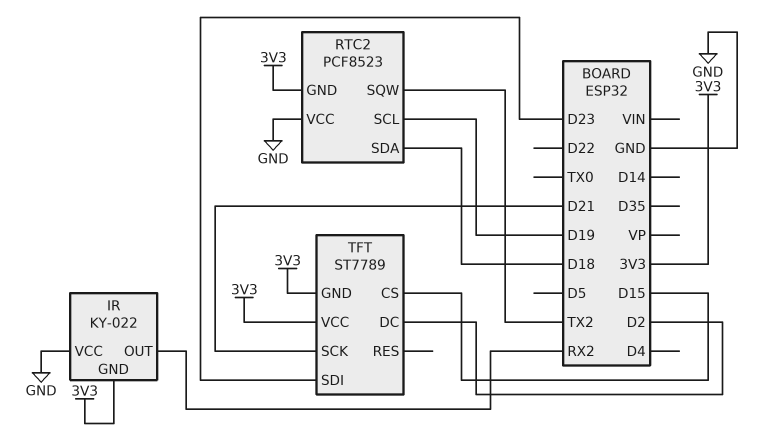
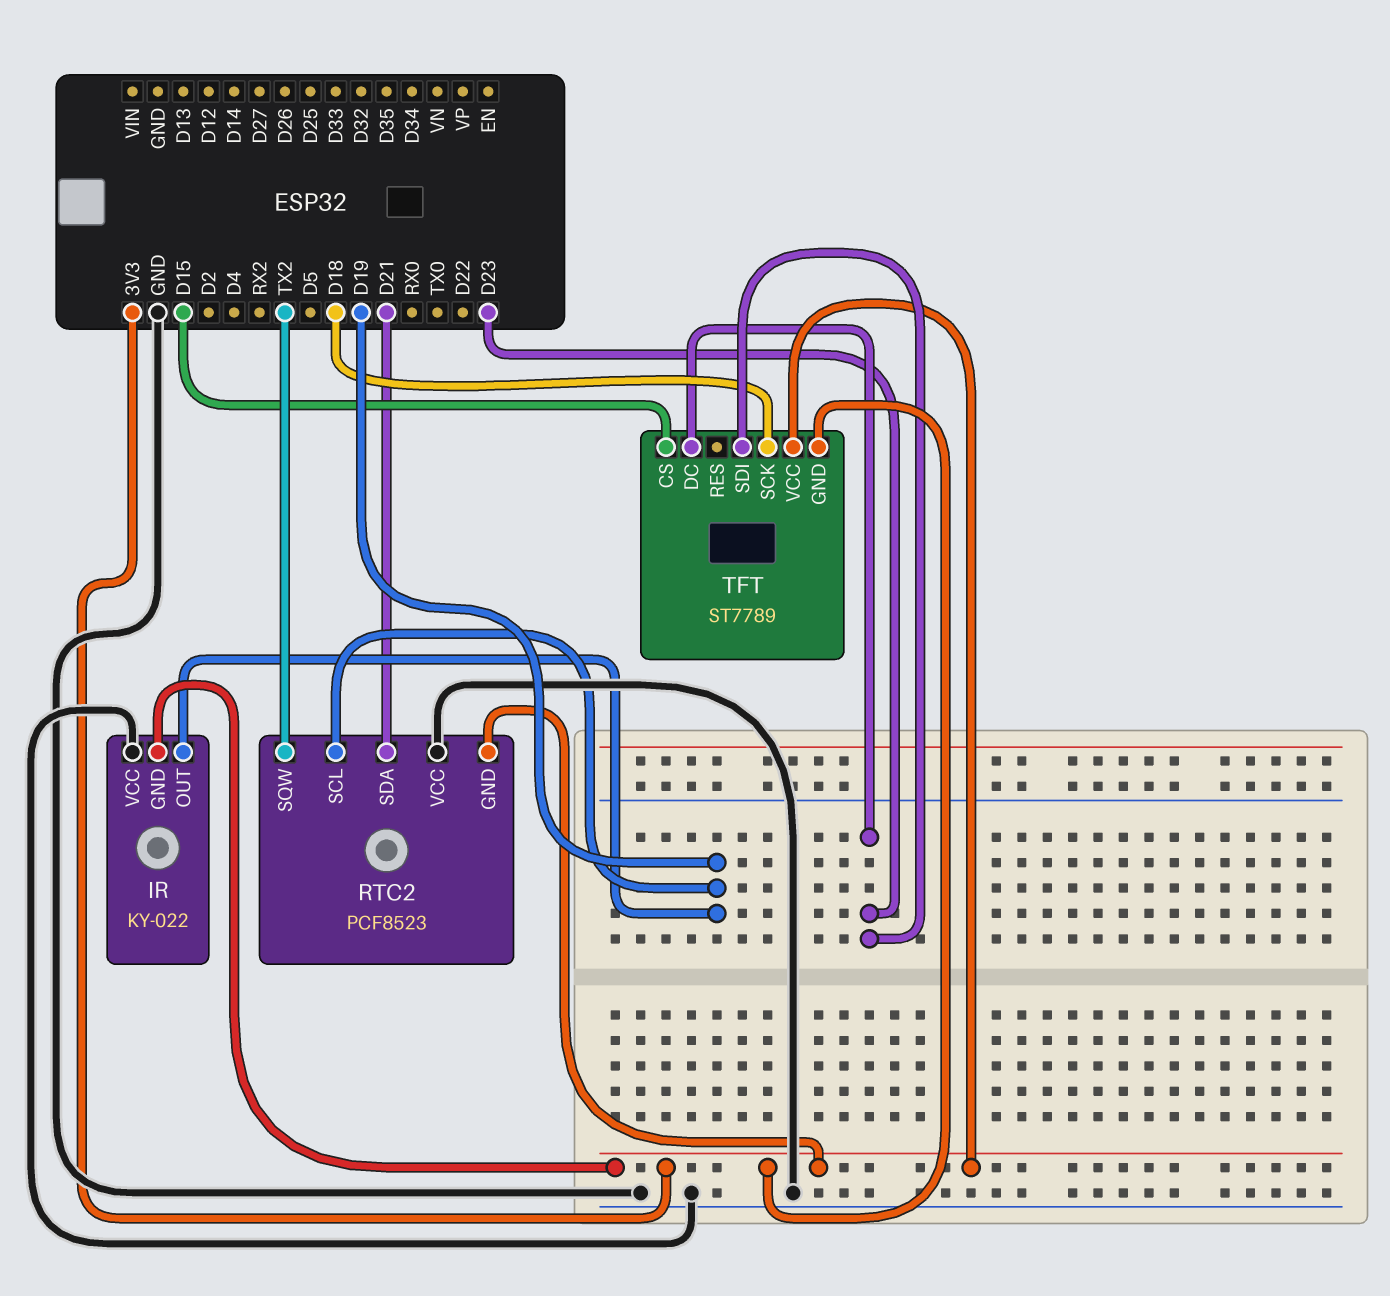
IR pin OUT: RX2 -> D19
RTC2 pin SDA: D18 -> D21
TFT pin DC: D2 -> D23
TFT pin SCK: D21 -> D18

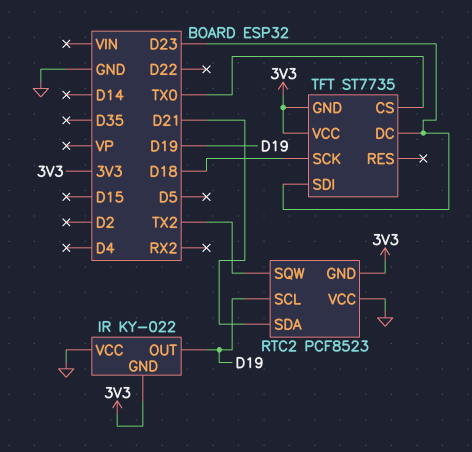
TFT: ST7789 -> ST7735
TFT pin CS: D15 -> TX0

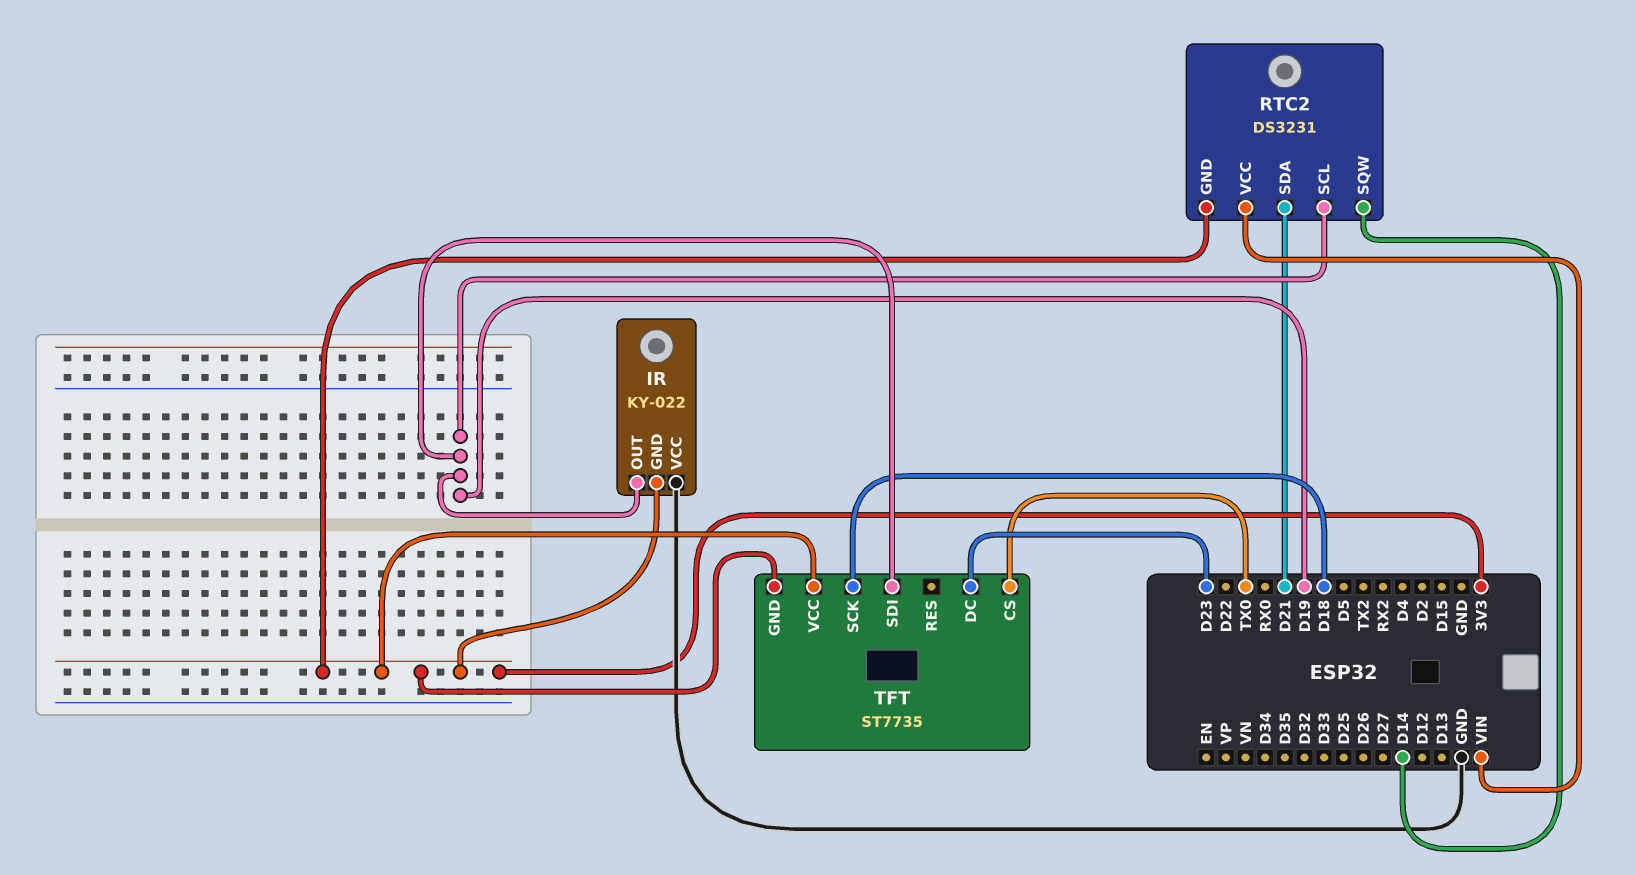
RTC2: PCF8523 -> DS3231
RTC2 pin SQW: TX2 -> D14
RTC2 pin VCC: GND -> VIN
TFT pin SDI: D23 -> D19

